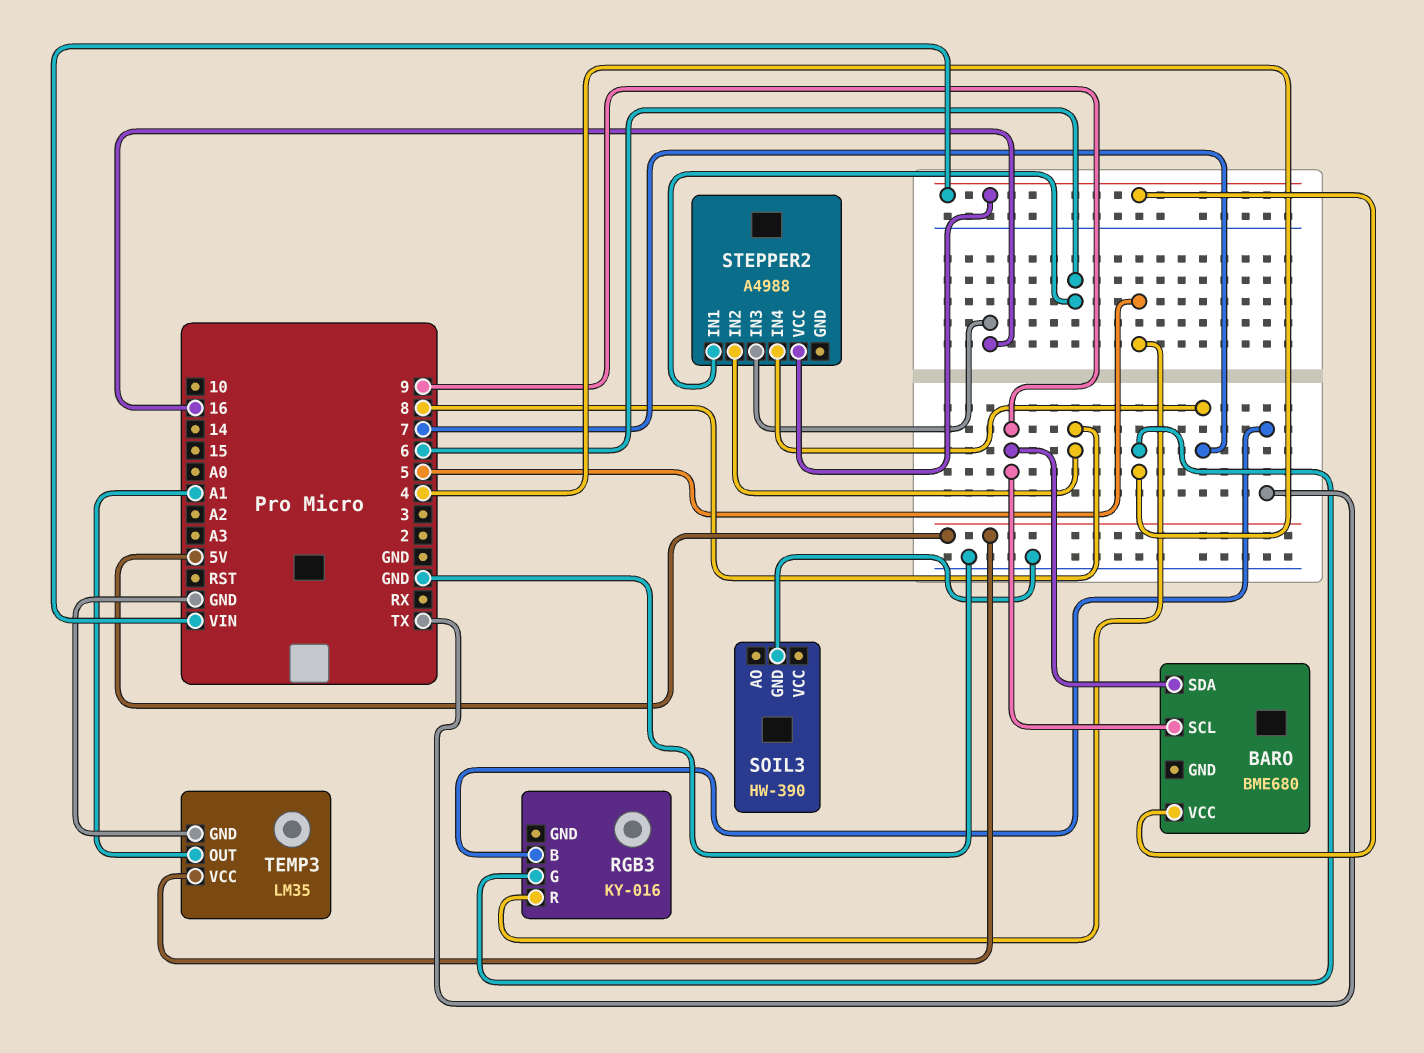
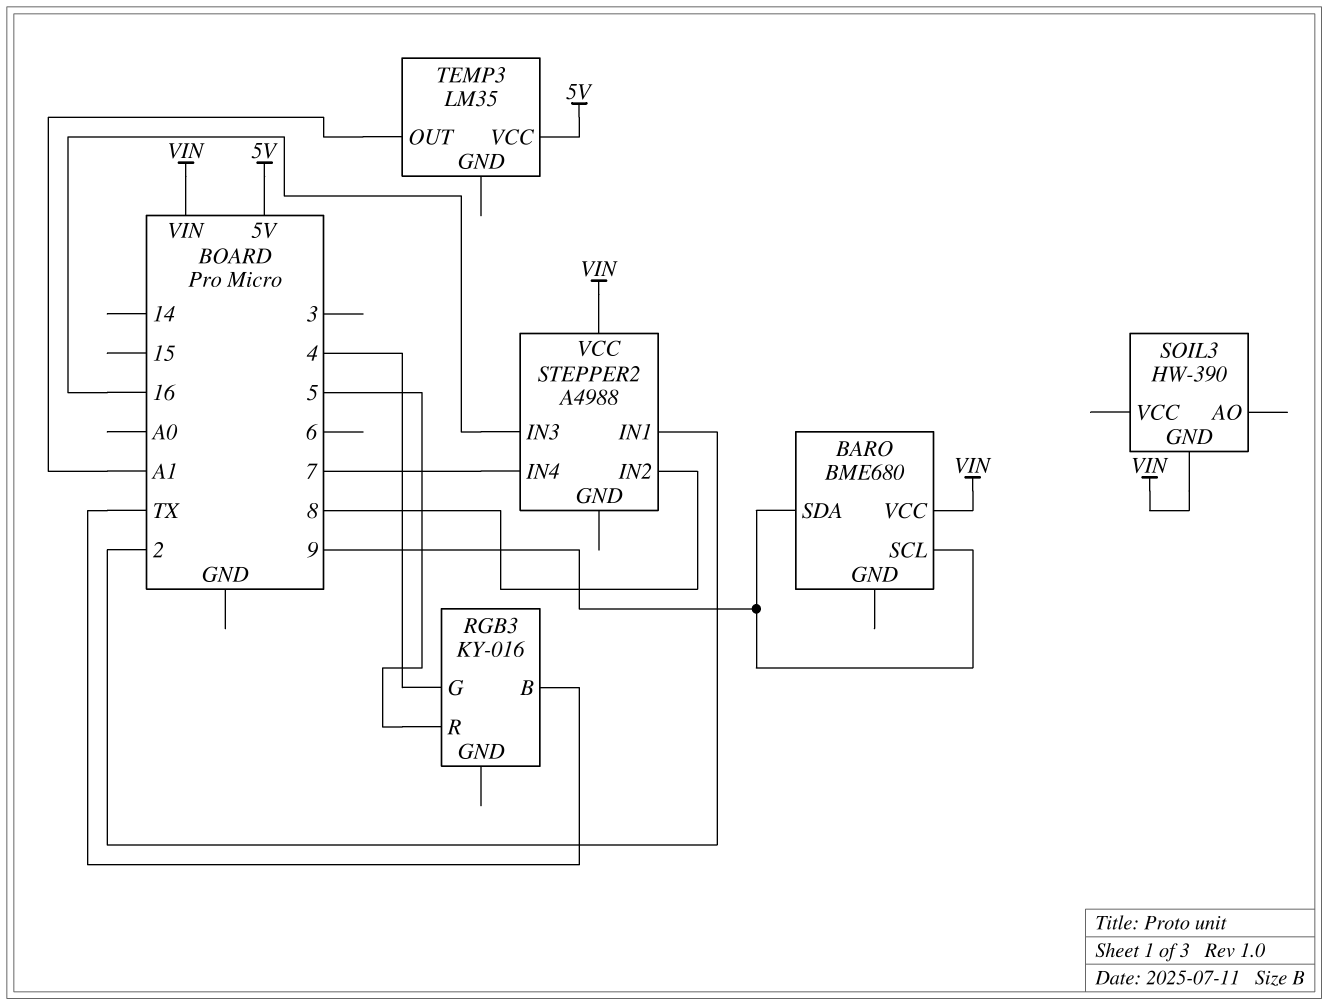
SOIL3 pin GND: GND -> VIN
STEPPER2 pin IN1: 6 -> 2
TEMP3 pin GND: GND -> none

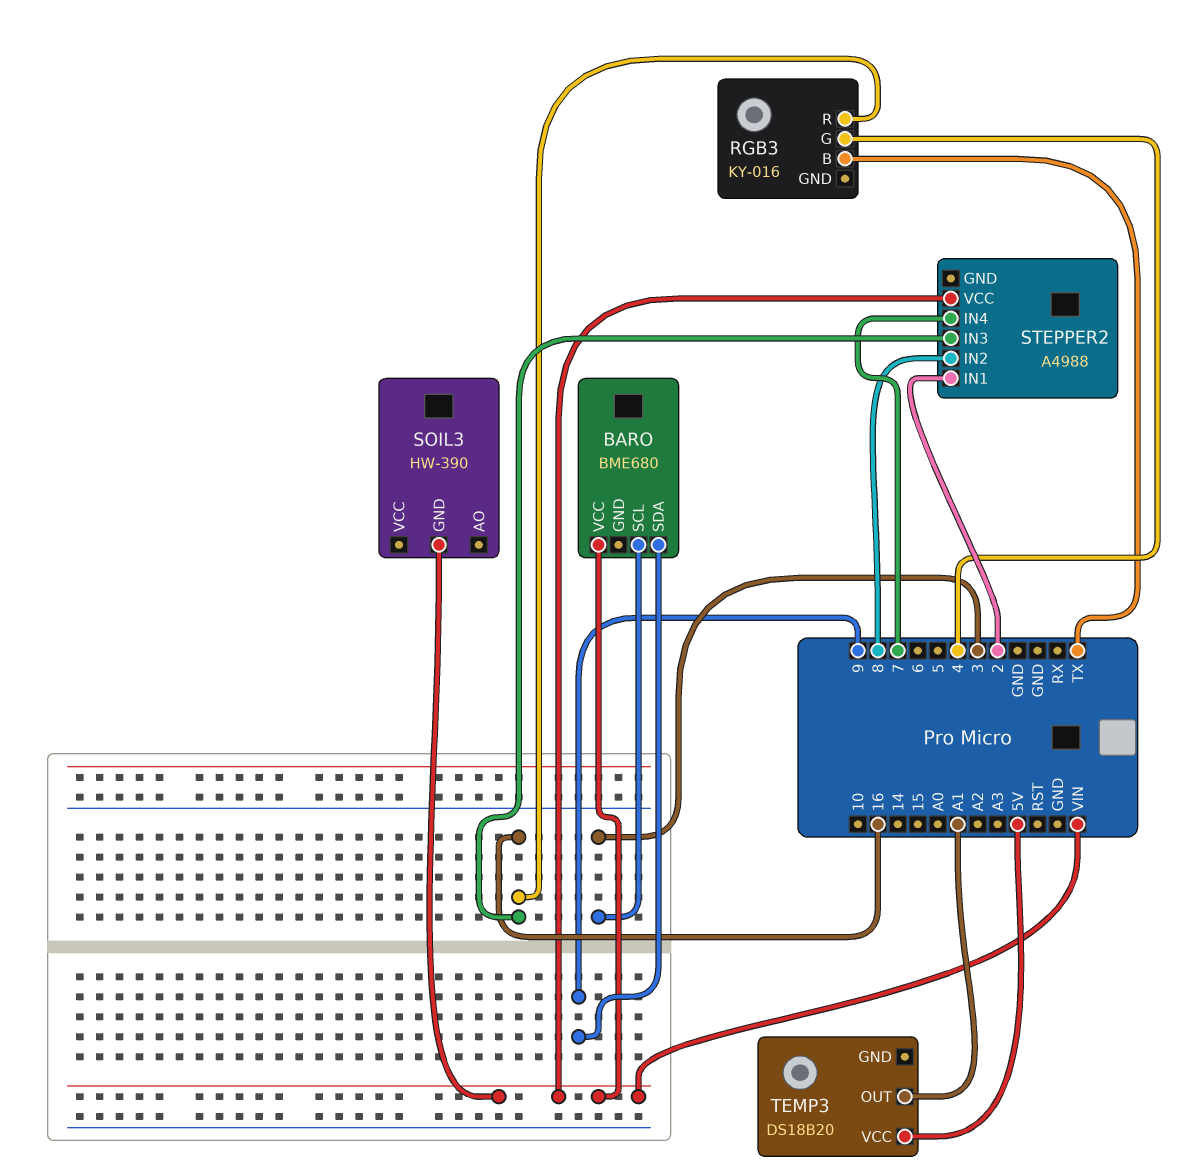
BARO pin SCL: 9 -> 3
RGB3 pin R: 5 -> 16
TEMP3: LM35 -> DS18B20

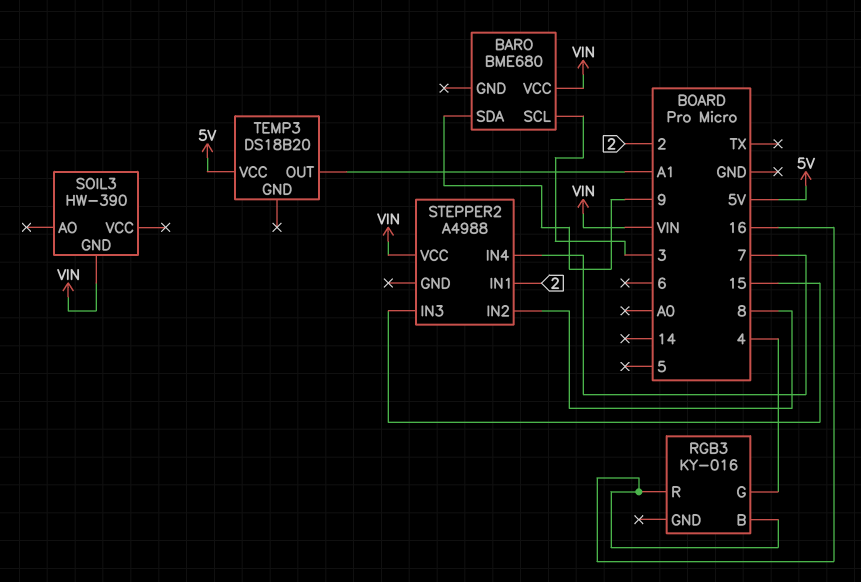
RGB3 pin B: TX -> 16
STEPPER2 pin IN3: 16 -> 15

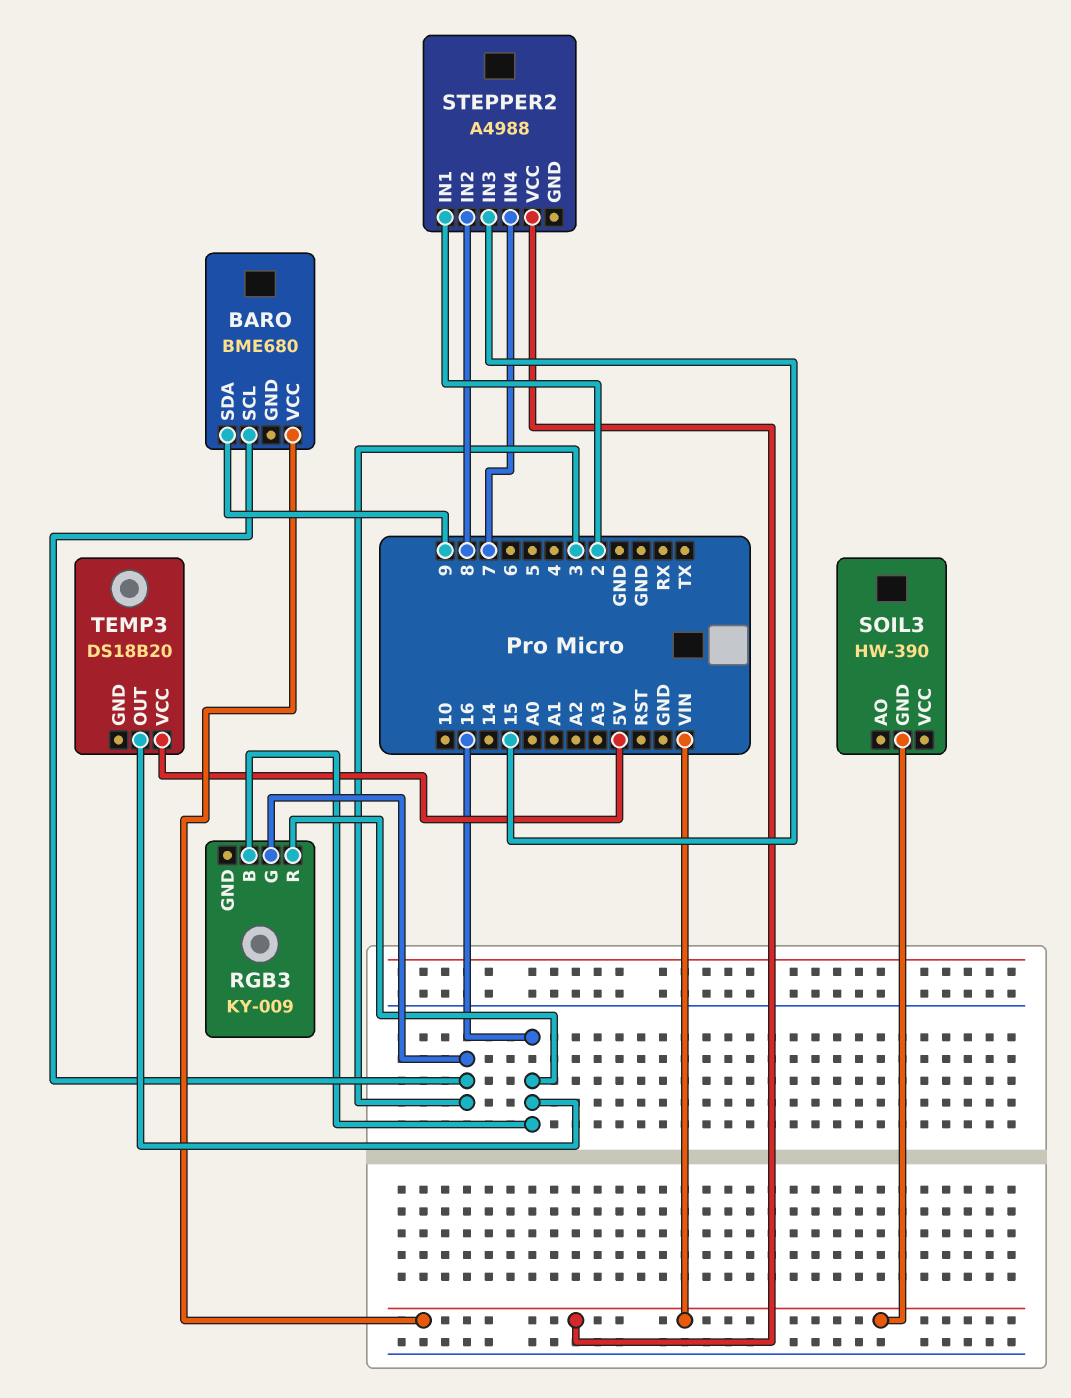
RGB3: KY-016 -> KY-009
RGB3 pin G: 4 -> 3
TEMP3 pin OUT: A1 -> 16

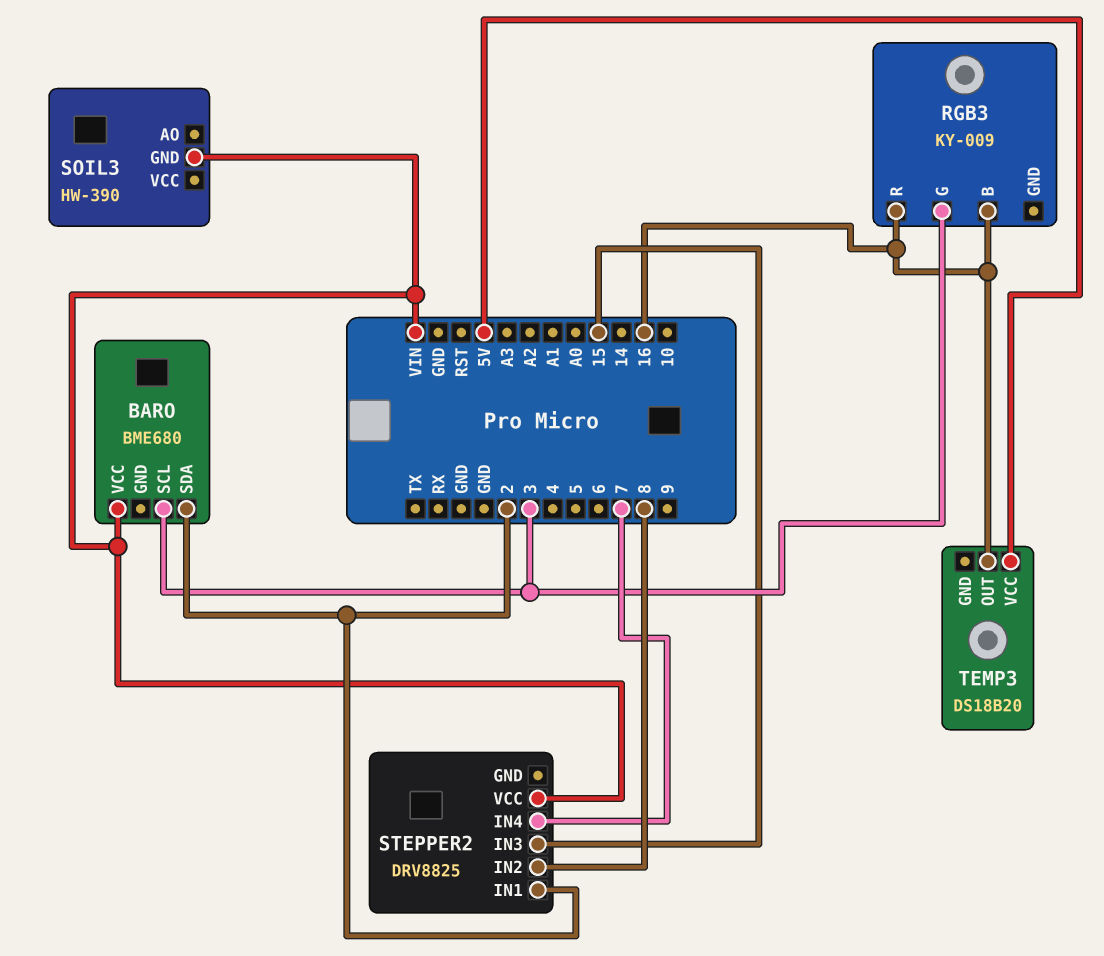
BARO pin SDA: 9 -> 2
STEPPER2: A4988 -> DRV8825

